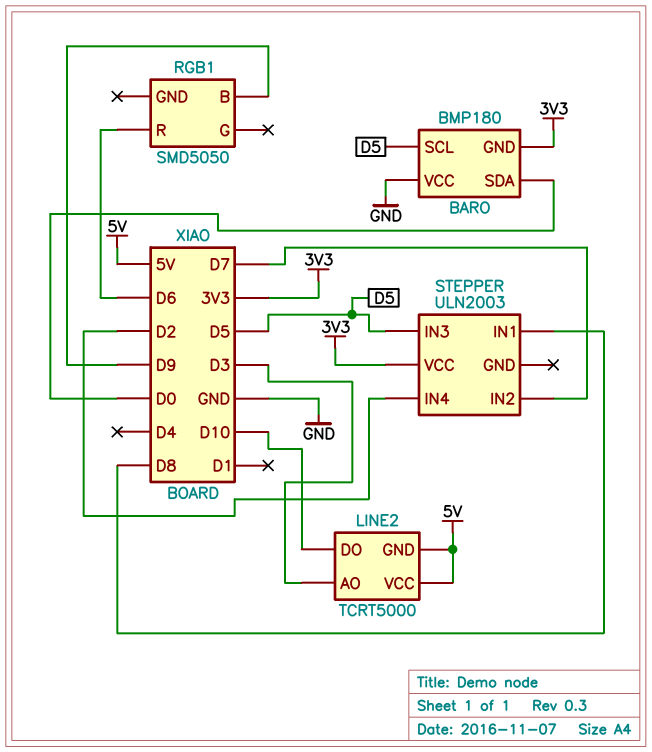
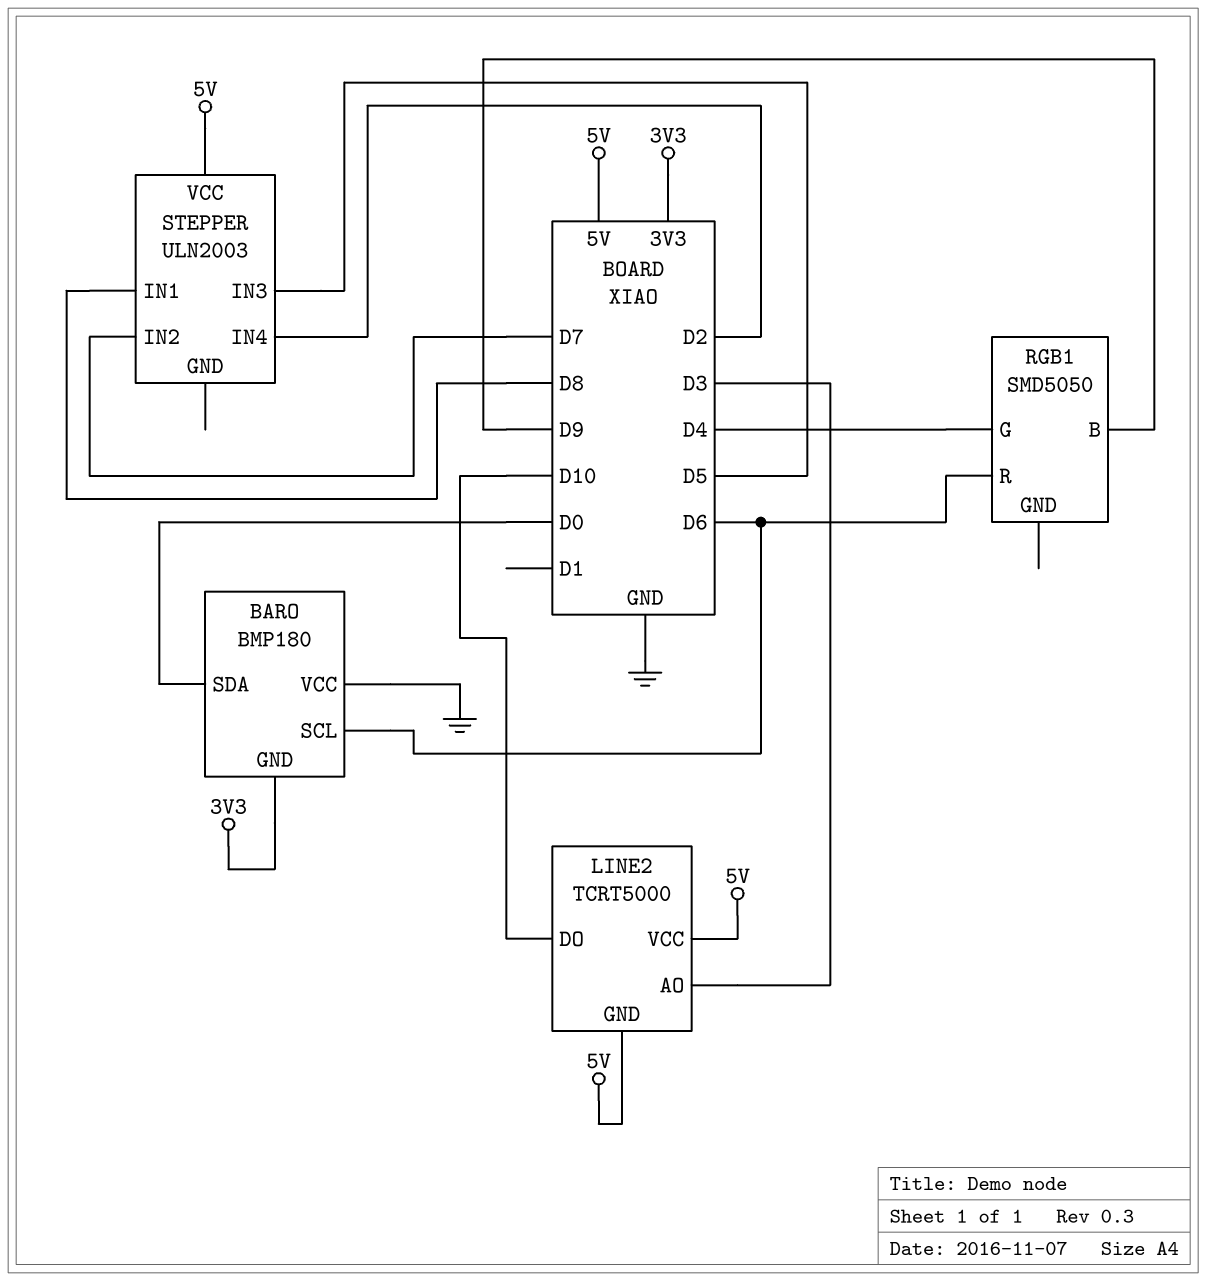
BARO pin SCL: D5 -> D6
RGB1 pin G: none -> D4
STEPPER pin VCC: 3V3 -> 5V

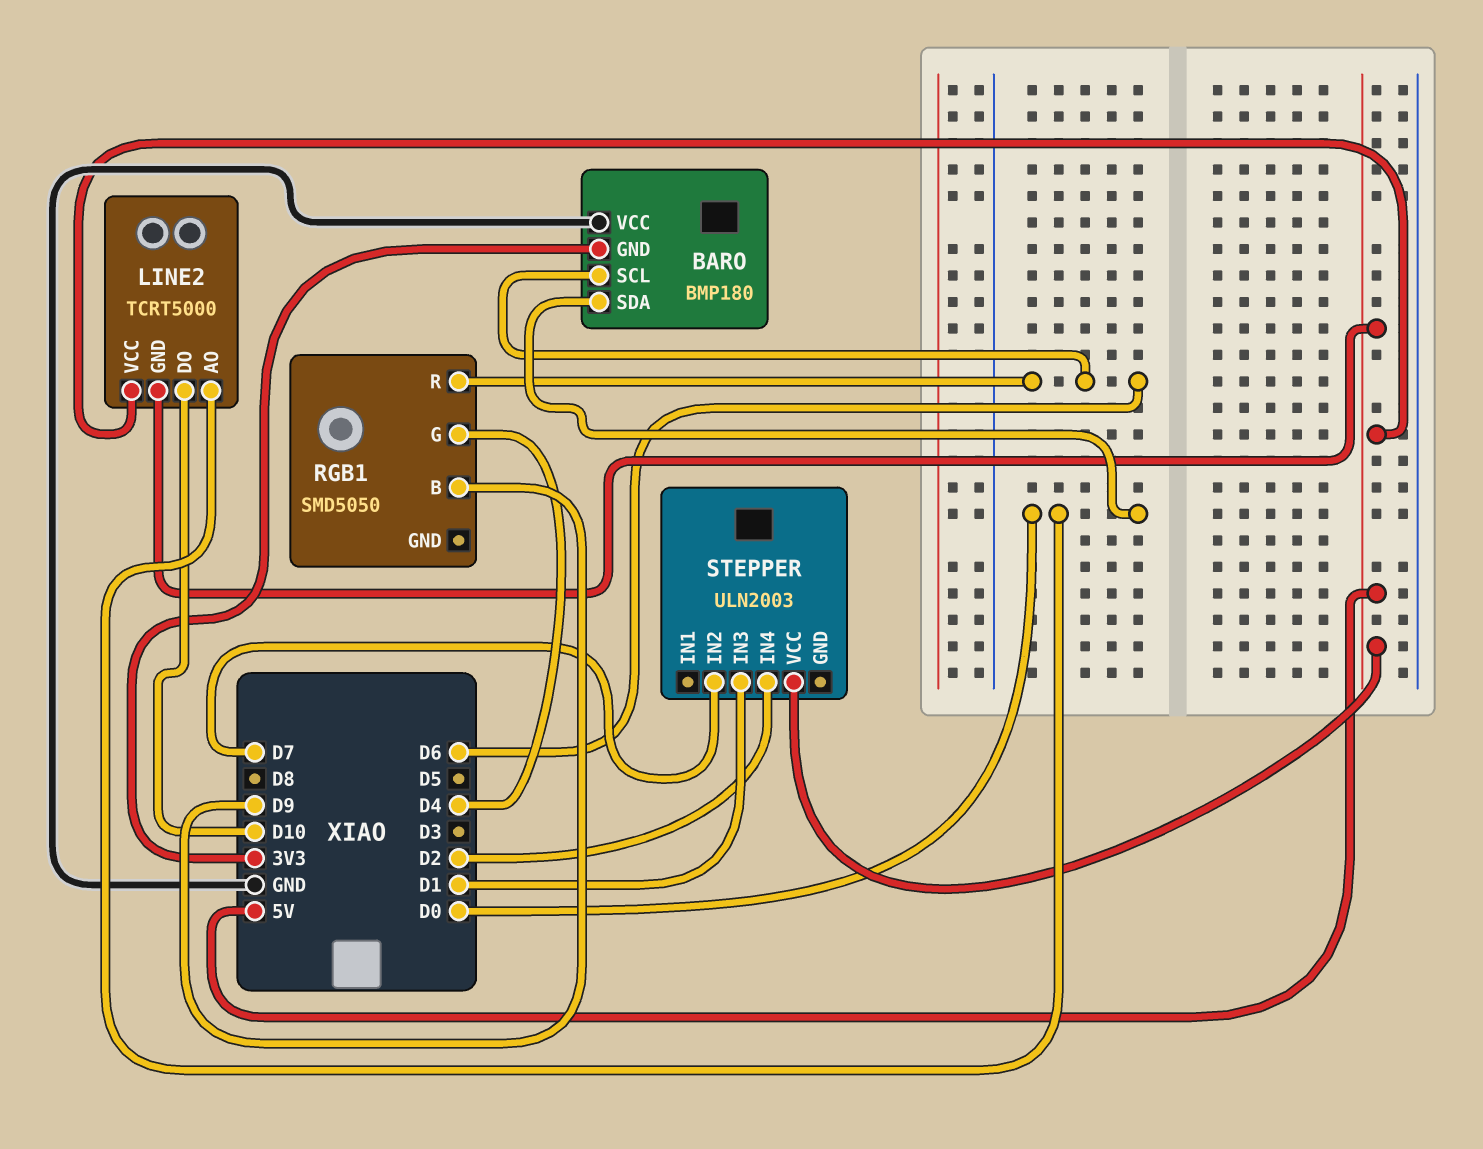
LINE2 pin AO: D3 -> D0
STEPPER pin IN1: D8 -> none
STEPPER pin IN3: D5 -> D1

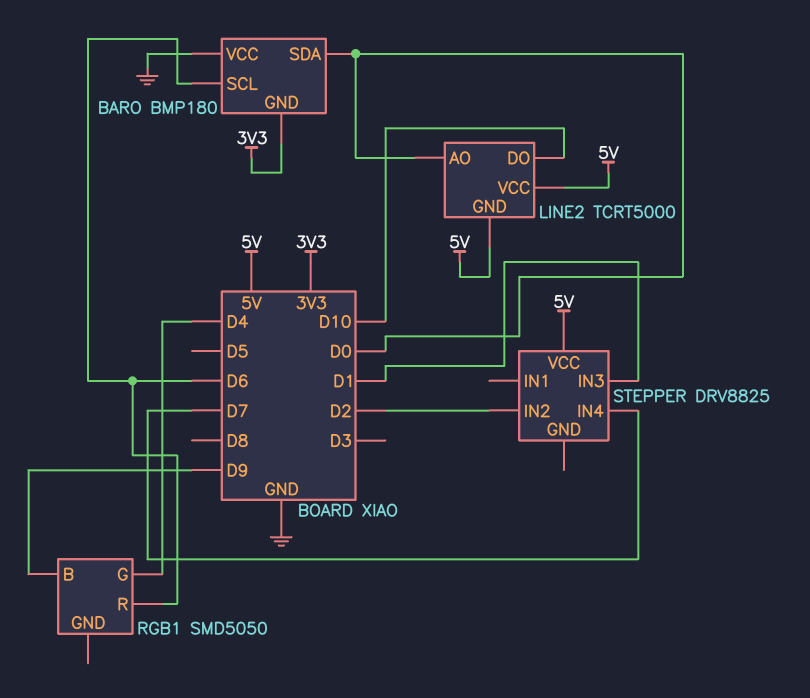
STEPPER: ULN2003 -> DRV8825
STEPPER pin IN2: D7 -> D2
STEPPER pin IN4: D2 -> D7

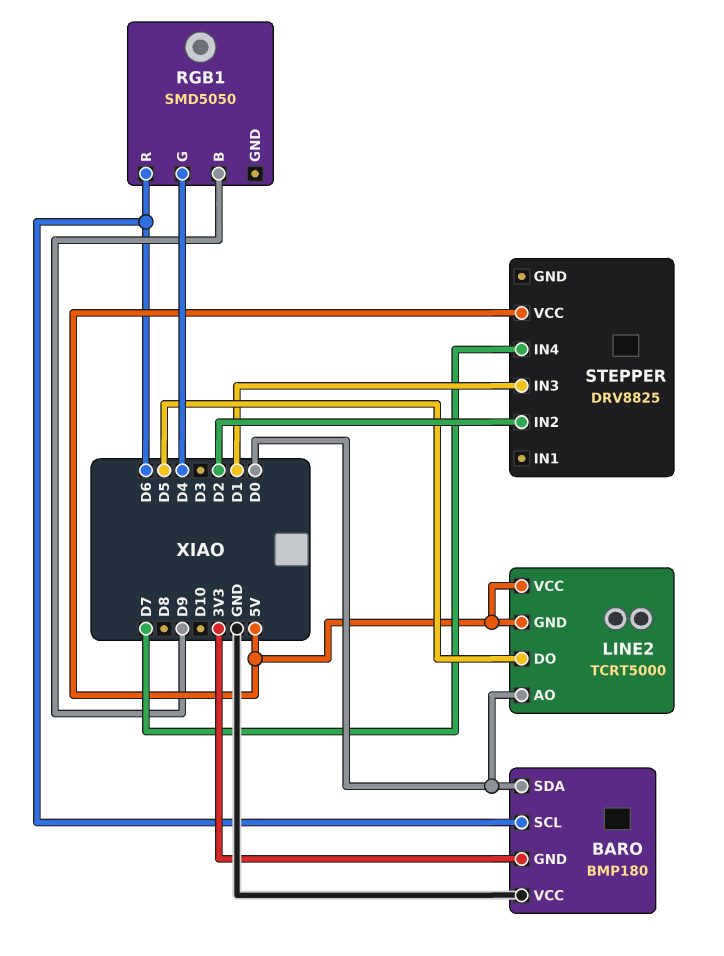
LINE2 pin DO: D10 -> D5

